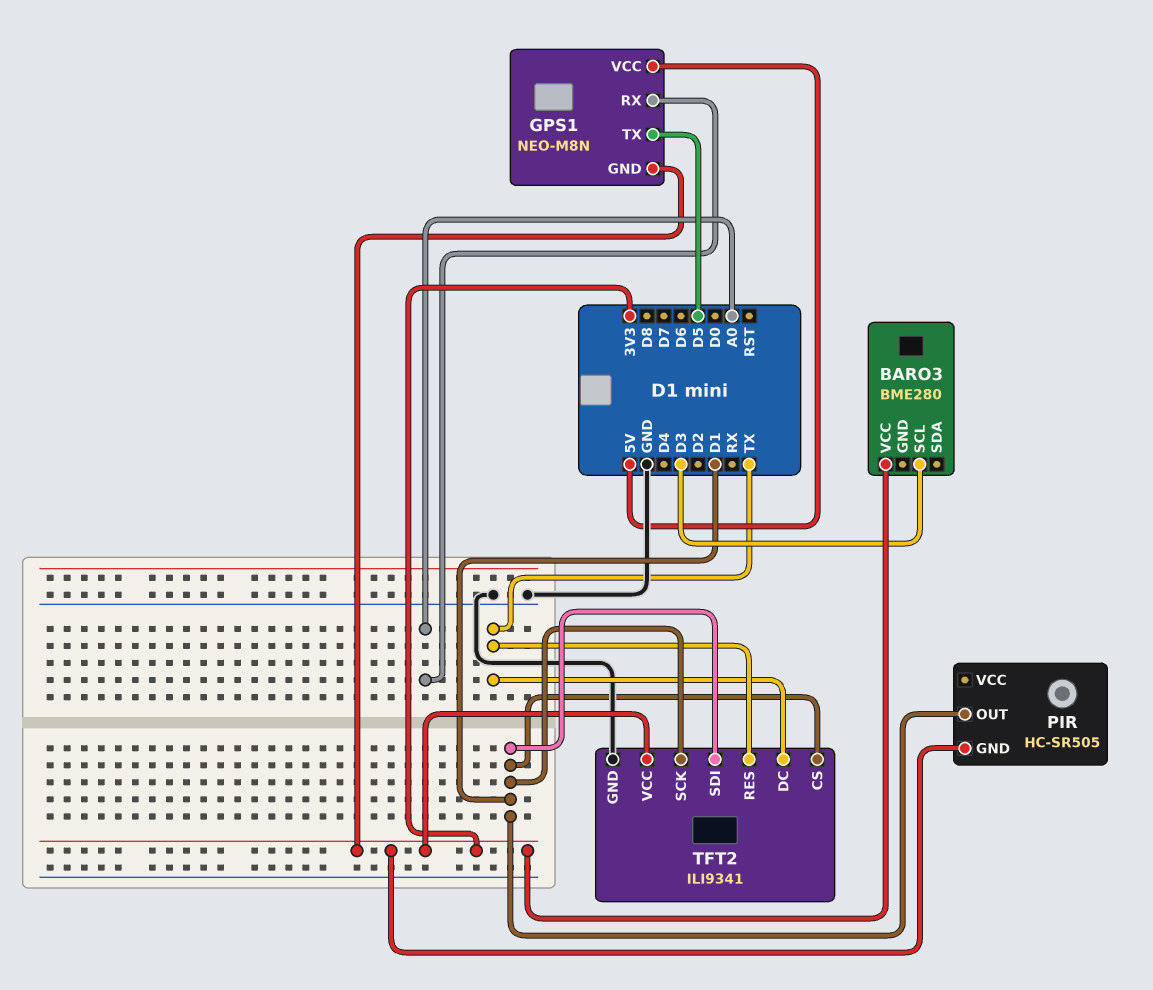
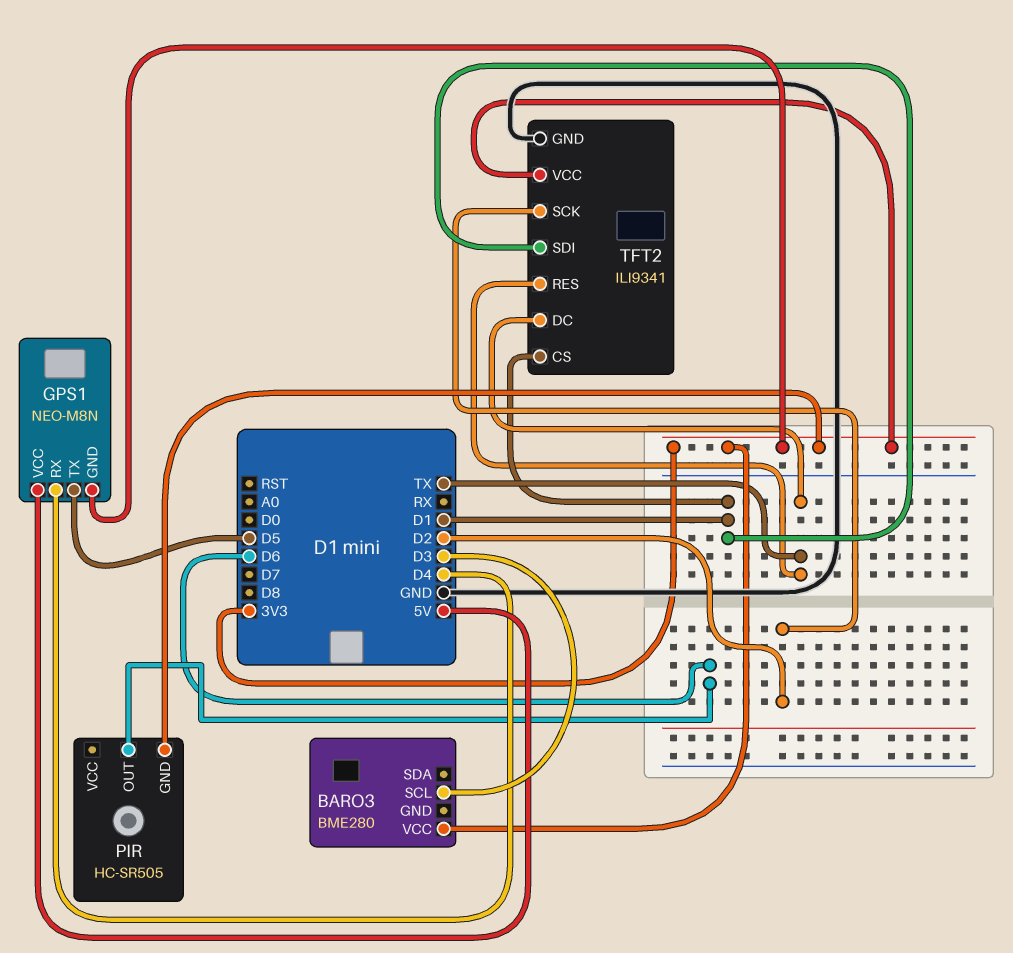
GPS1 pin RX: A0 -> D4
PIR pin OUT: D1 -> D6
TFT2 pin SCK: D1 -> D2

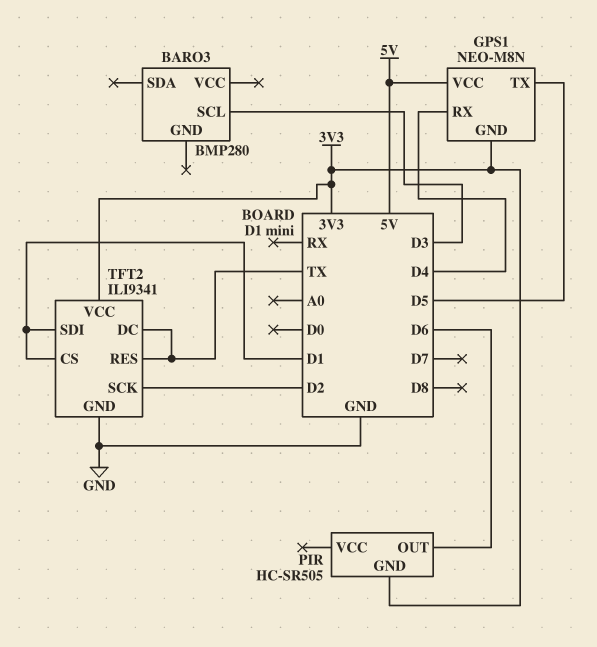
BARO3: BME280 -> BMP280
BARO3 pin VCC: 3V3 -> none

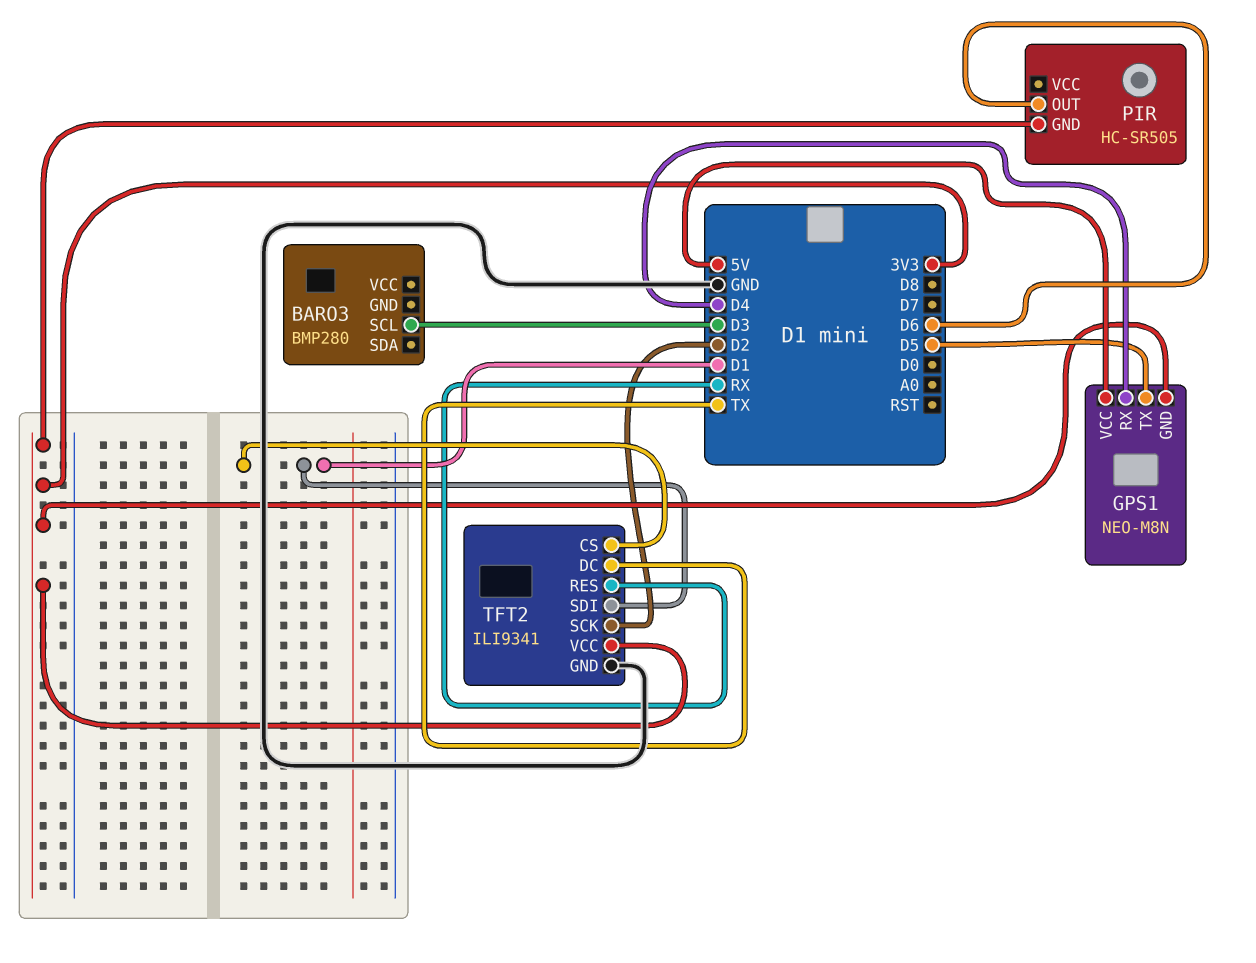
TFT2 pin RES: TX -> RX

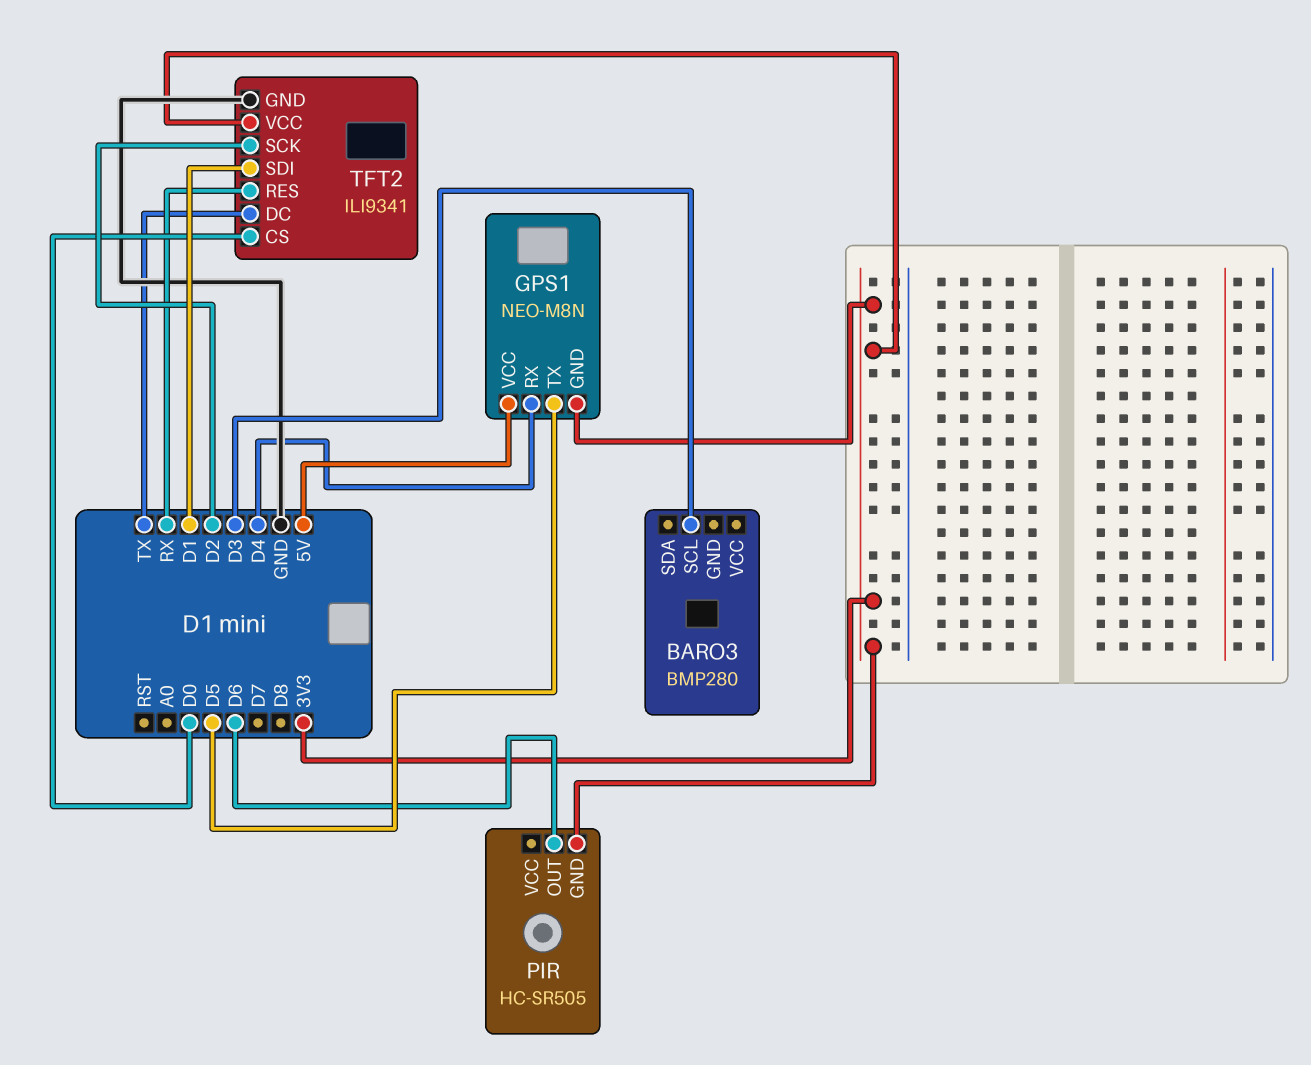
TFT2 pin CS: D1 -> D0

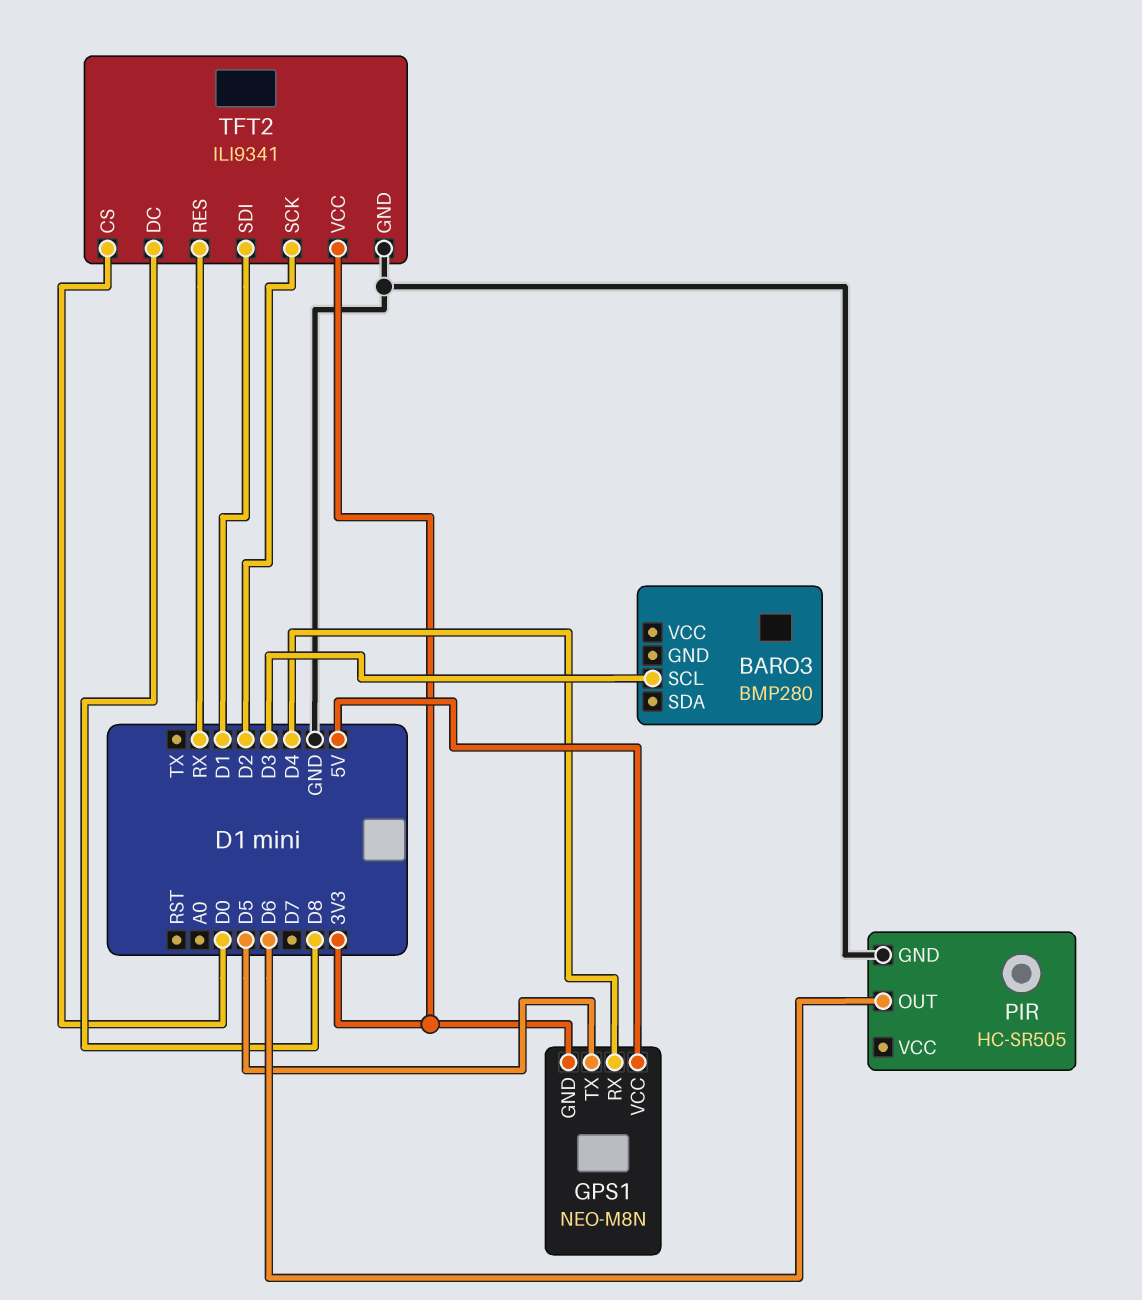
PIR pin GND: 3V3 -> GND
TFT2 pin DC: TX -> D8

